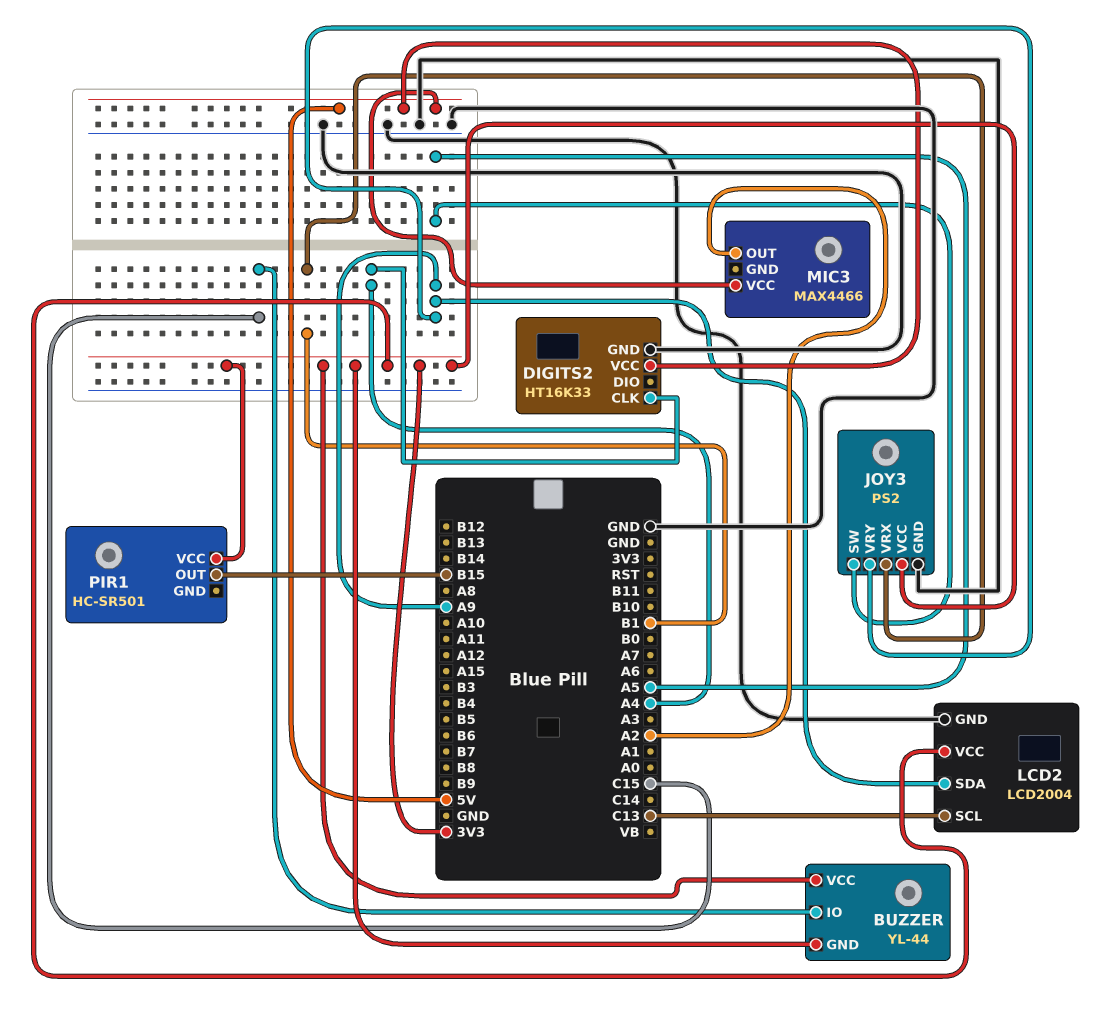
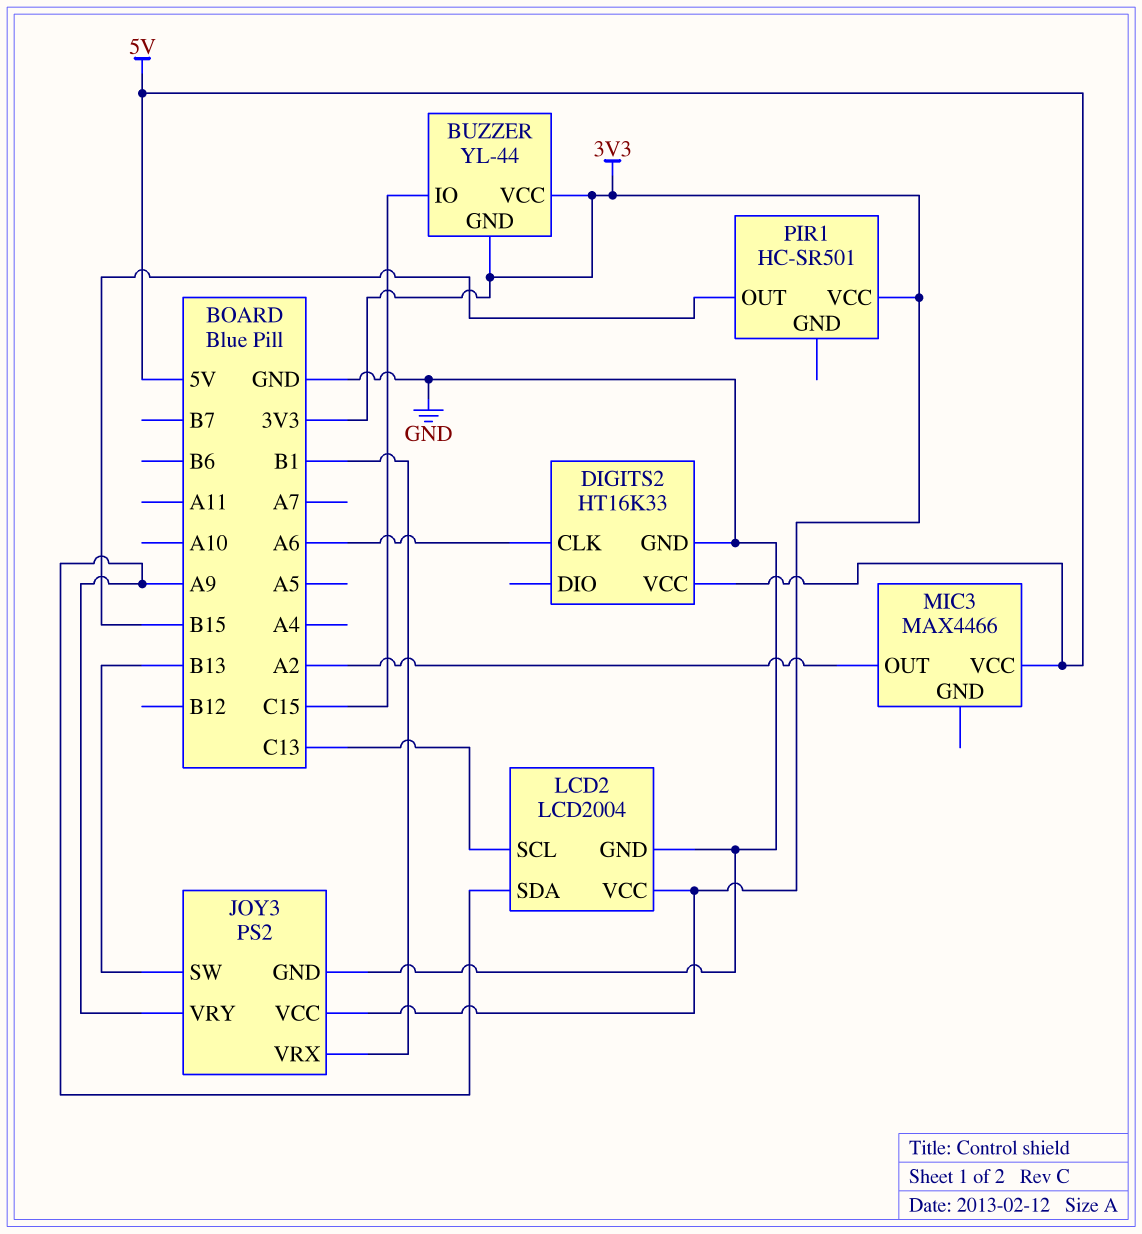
DIGITS2 pin CLK: A4 -> A6
JOY3 pin SW: A5 -> B13

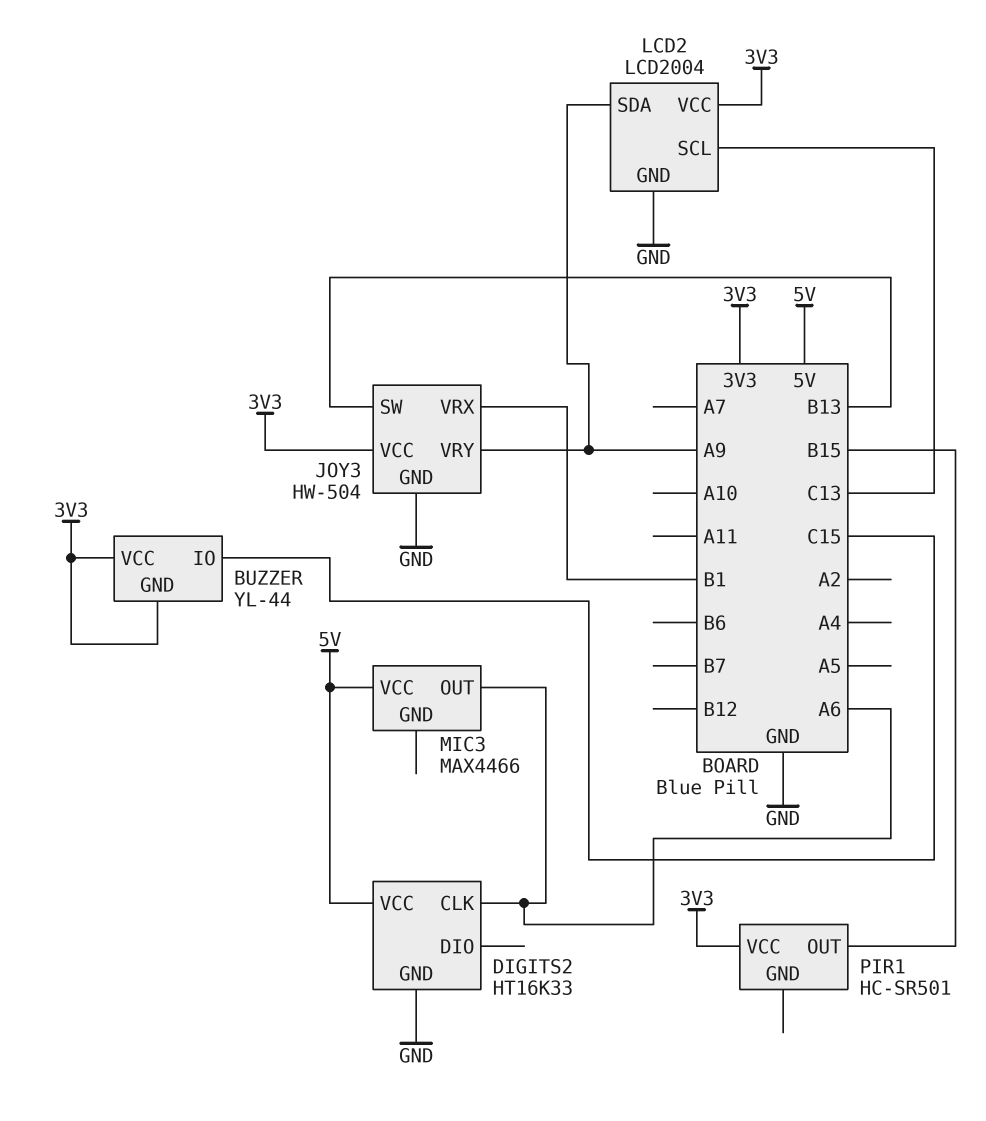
JOY3: PS2 -> HW-504
MIC3 pin OUT: A2 -> A6

